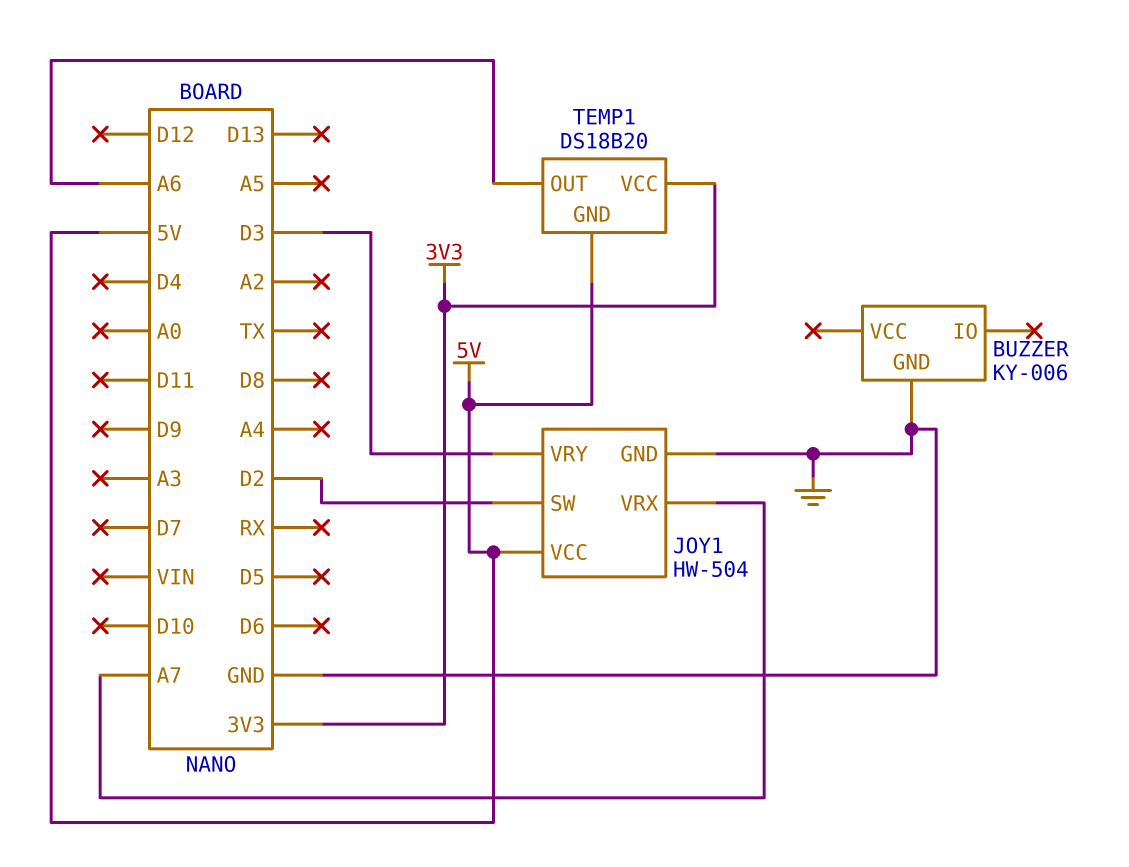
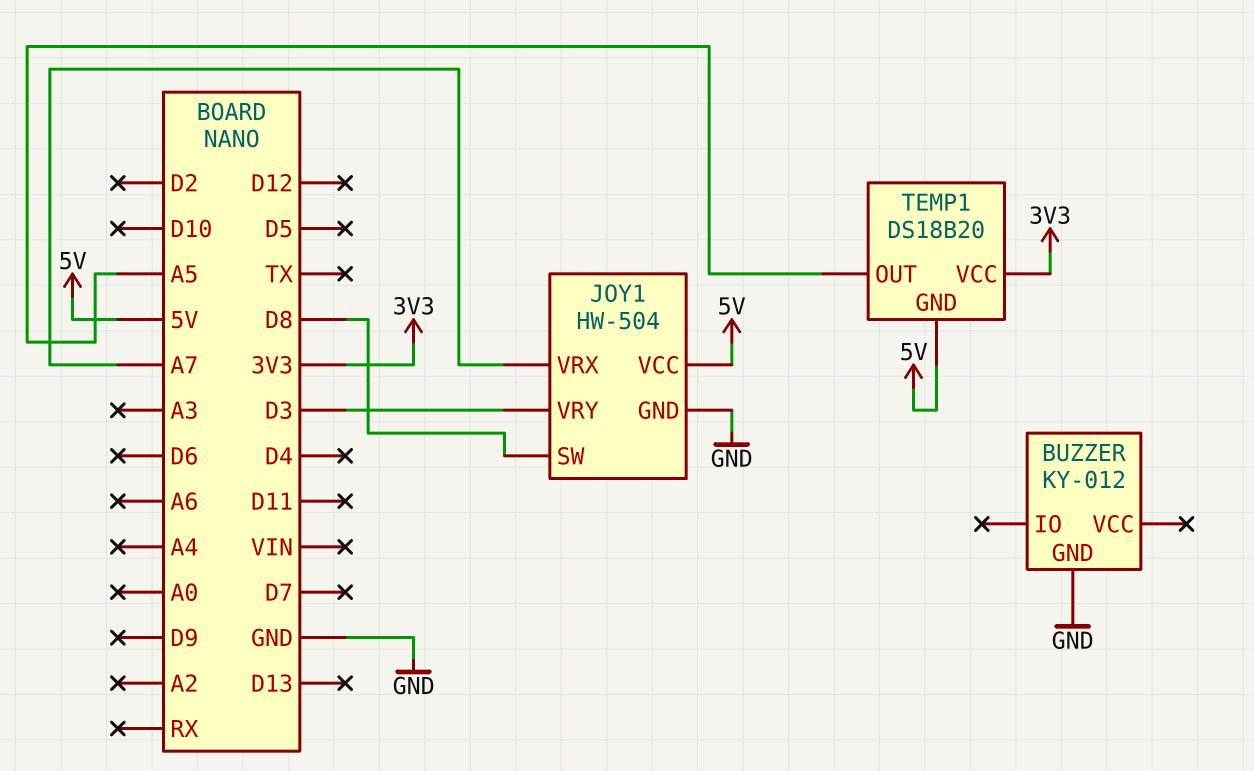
BUZZER: KY-006 -> KY-012
JOY1 pin SW: D2 -> D8
TEMP1 pin OUT: A6 -> A5

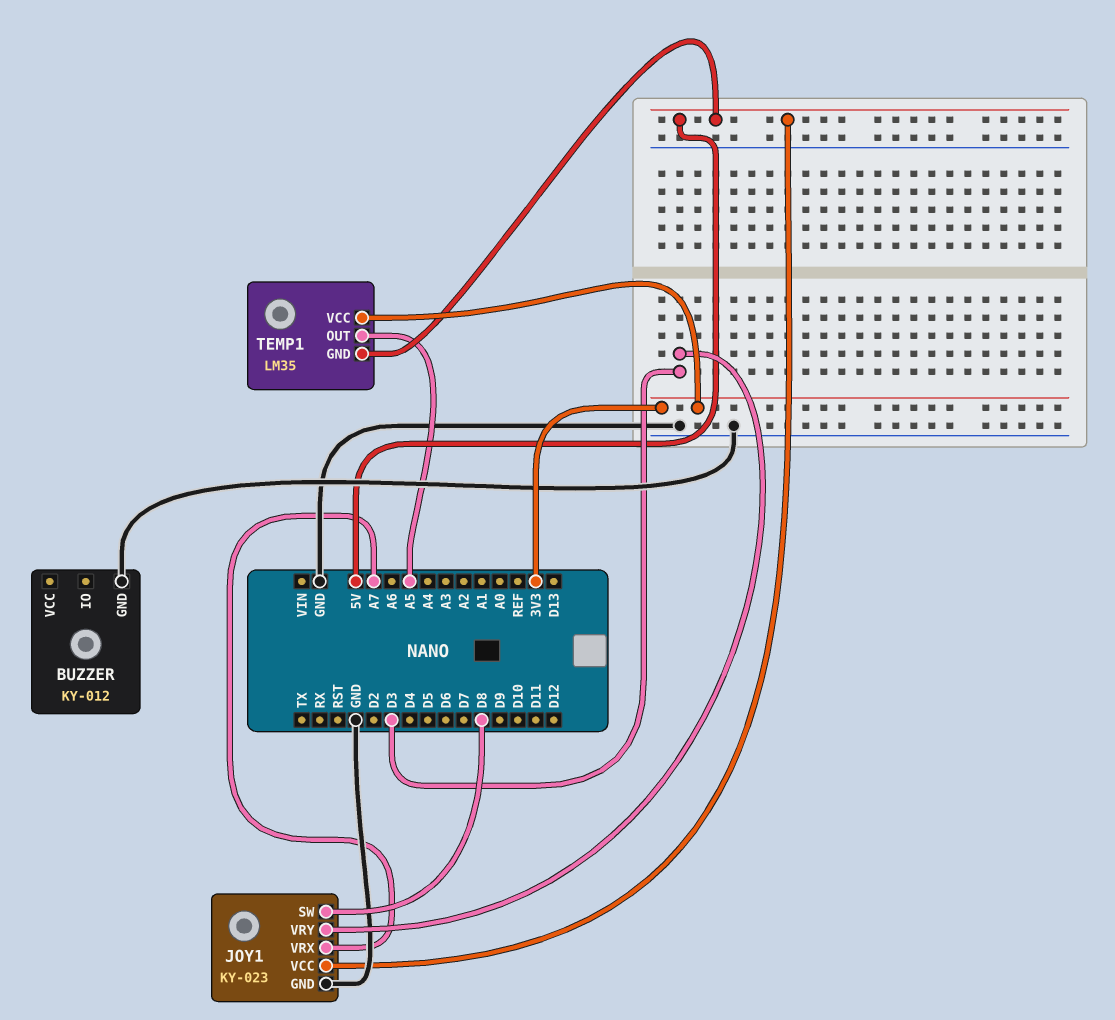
JOY1: HW-504 -> KY-023
TEMP1: DS18B20 -> LM35

